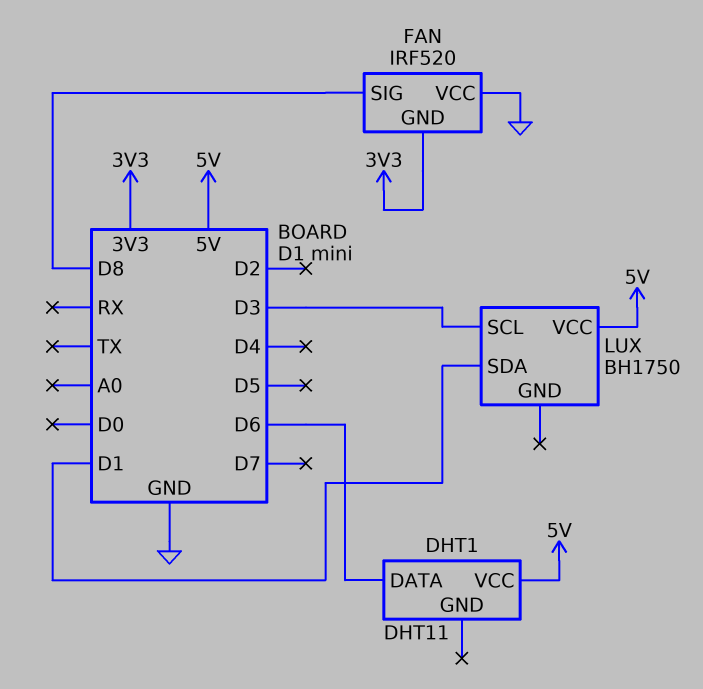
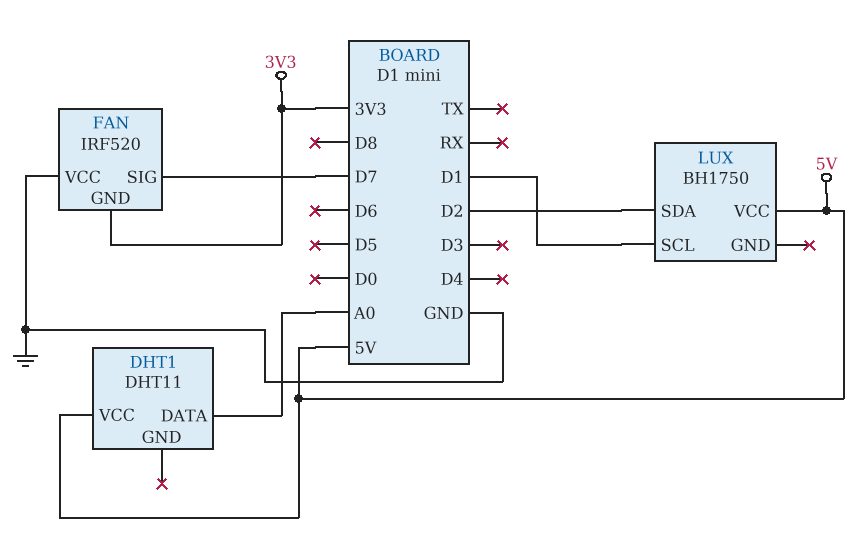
DHT1 pin DATA: D6 -> A0
FAN pin SIG: D8 -> D7
LUX pin SCL: D3 -> D1
LUX pin SDA: D1 -> D2

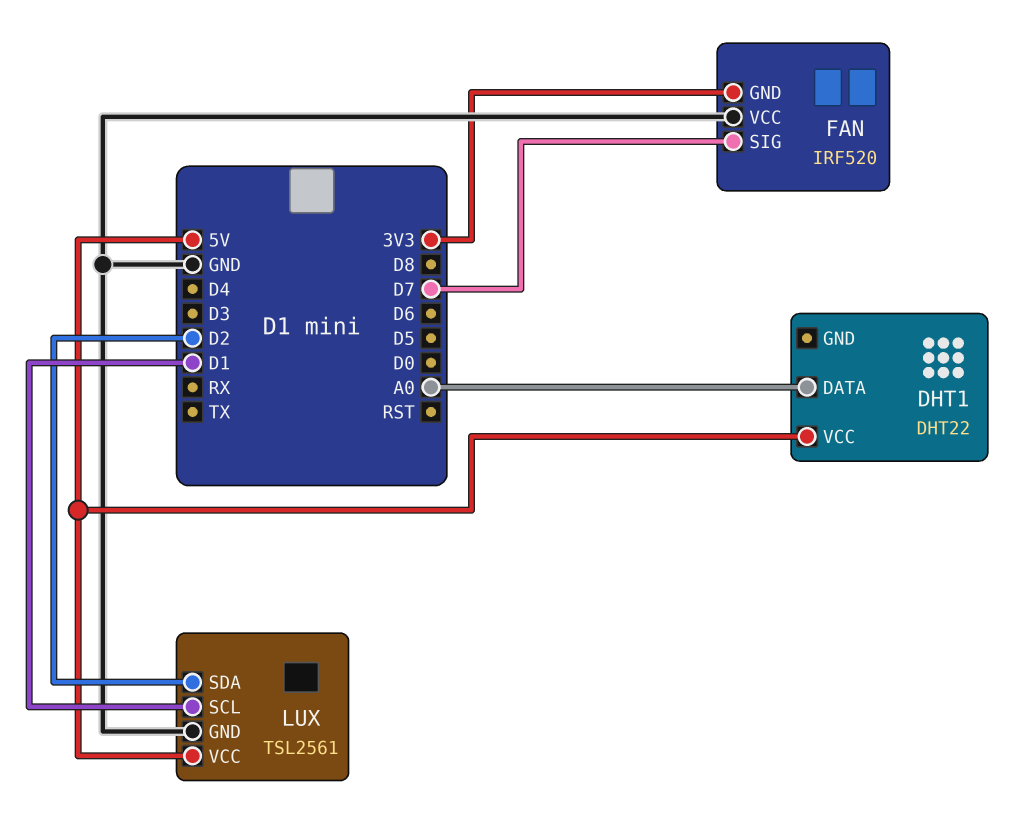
DHT1: DHT11 -> DHT22
LUX: BH1750 -> TSL2561
LUX pin GND: none -> GND

